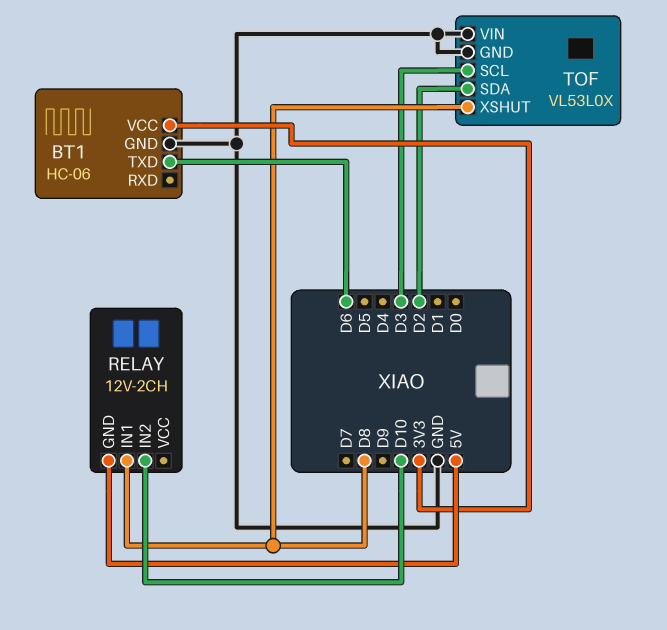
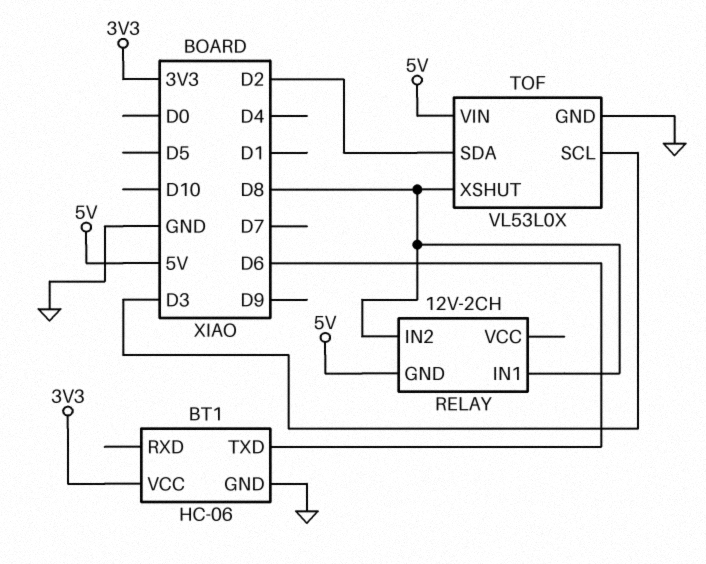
RELAY pin IN2: D10 -> D8
TOF pin VIN: GND -> 5V

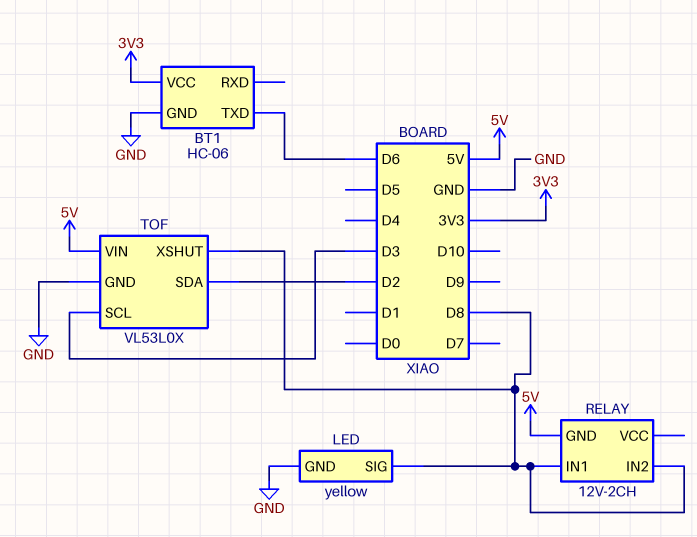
LED: none -> yellow
LED pin GND: none -> GND
LED pin SIG: none -> D8

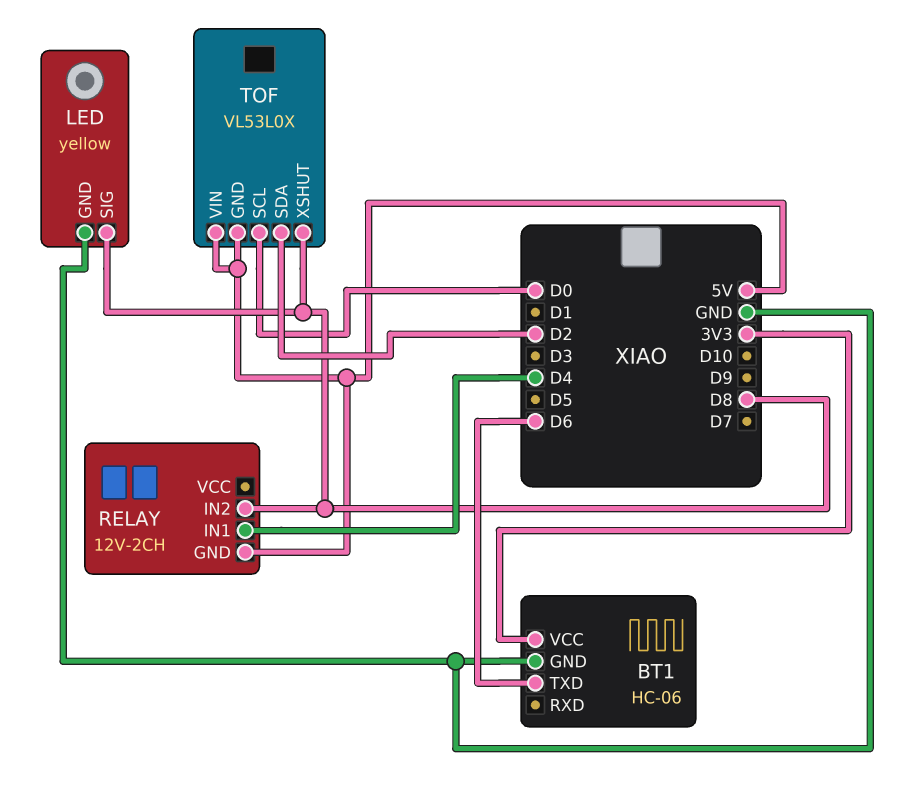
RELAY pin IN1: D8 -> D4
TOF pin GND: GND -> 5V
TOF pin SCL: D3 -> D0

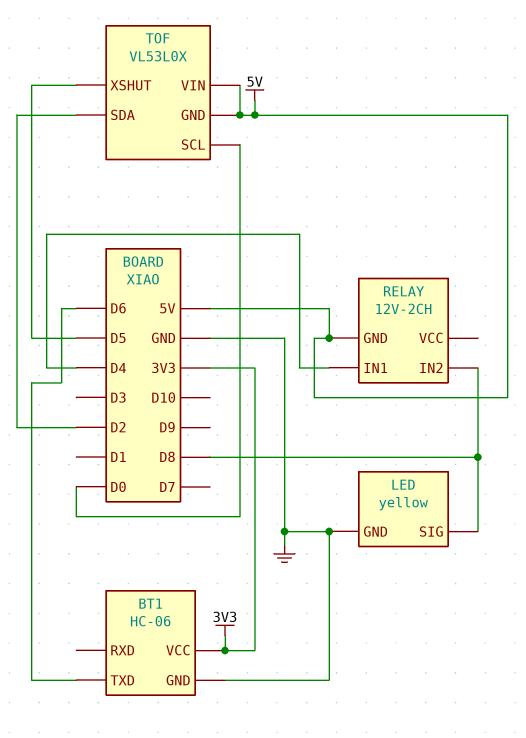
TOF pin XSHUT: D8 -> D5

